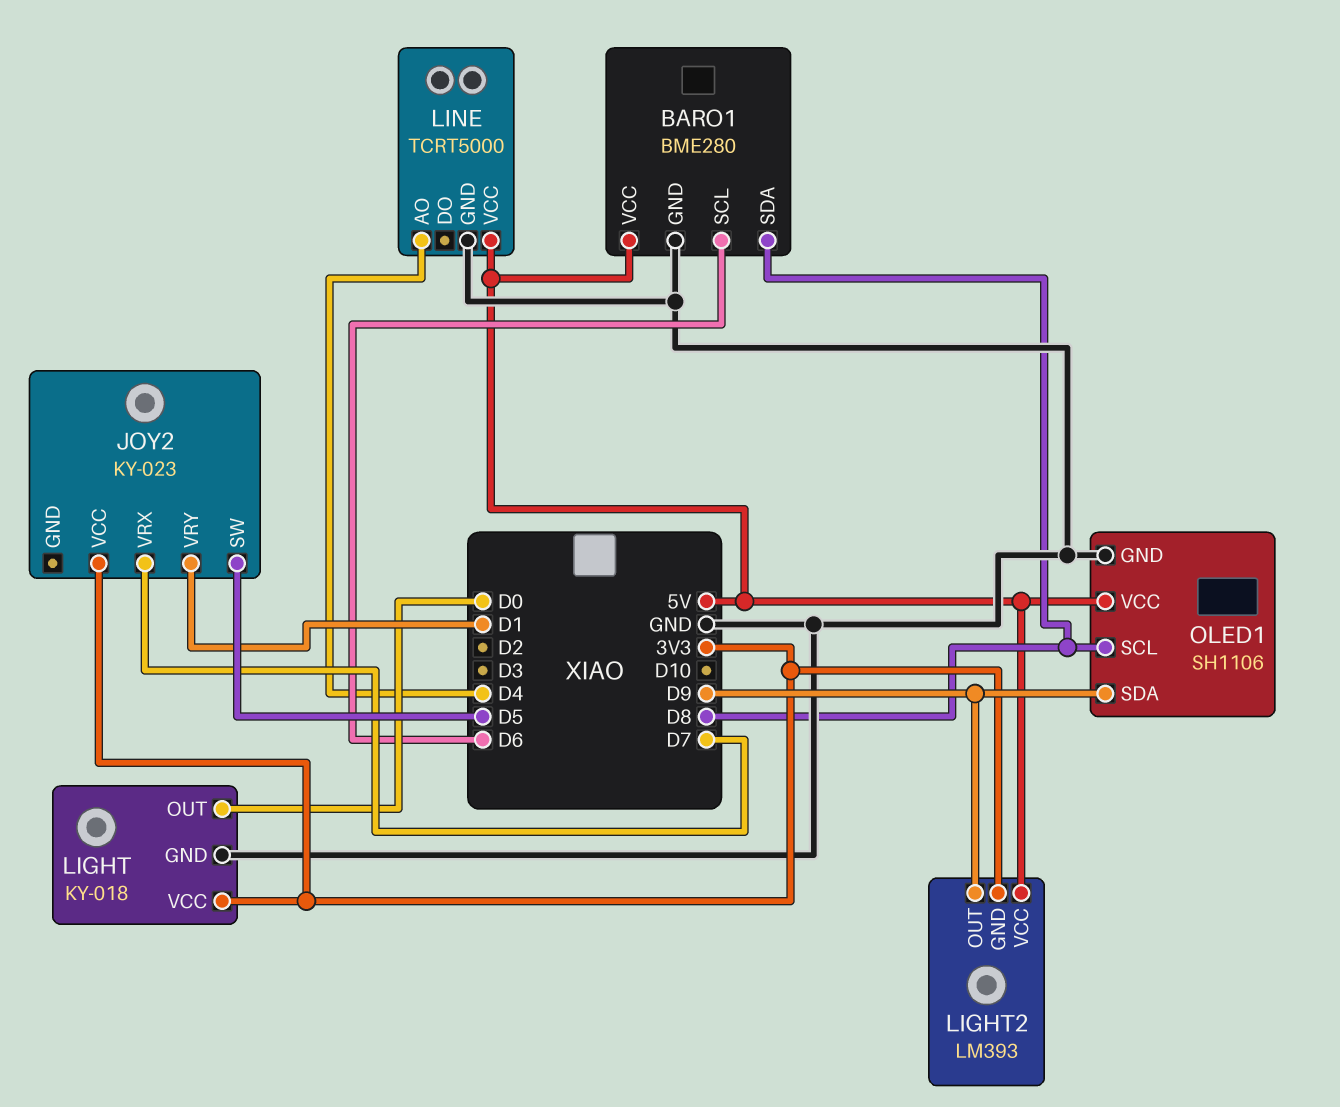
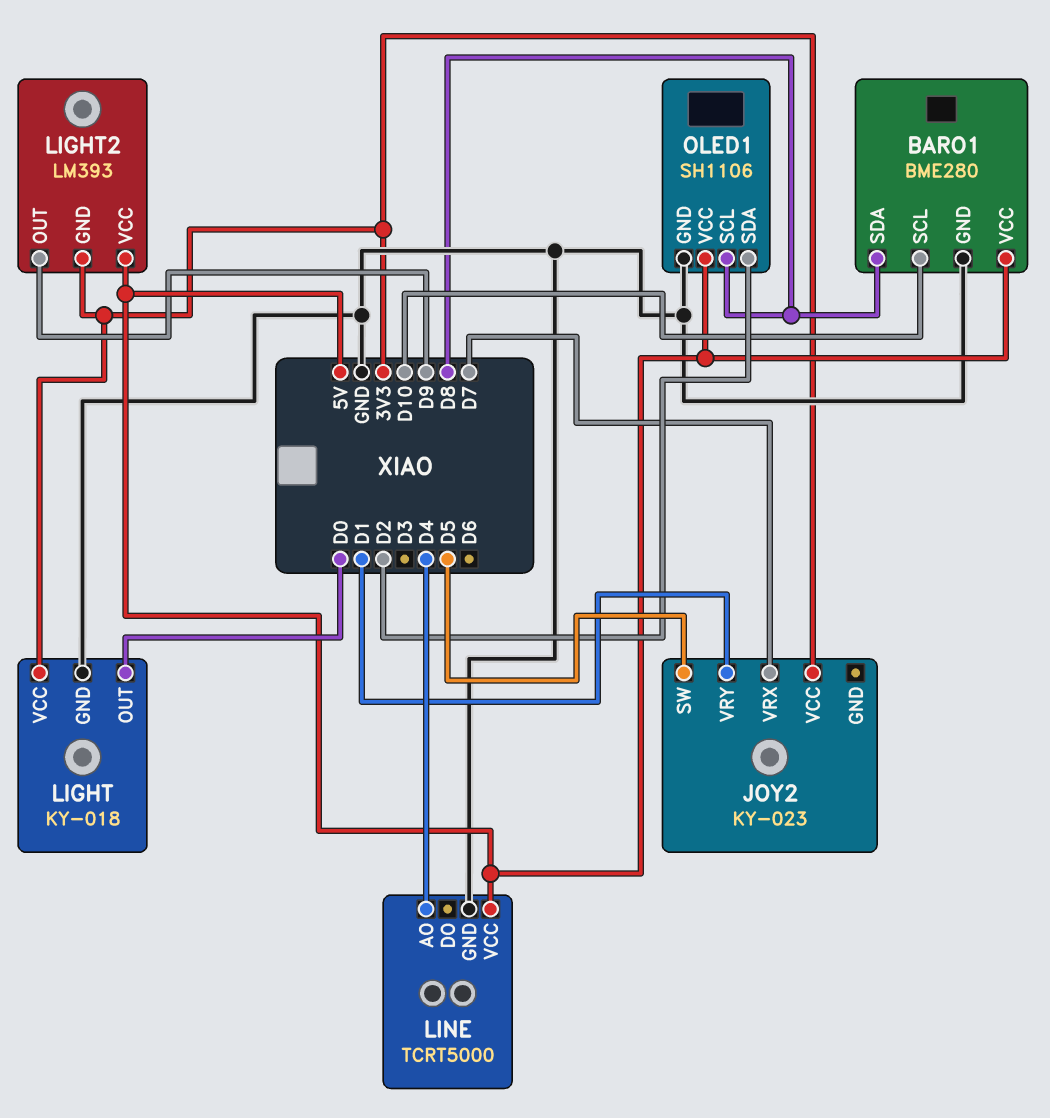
BARO1 pin SCL: D6 -> D10
OLED1 pin SDA: D9 -> D2

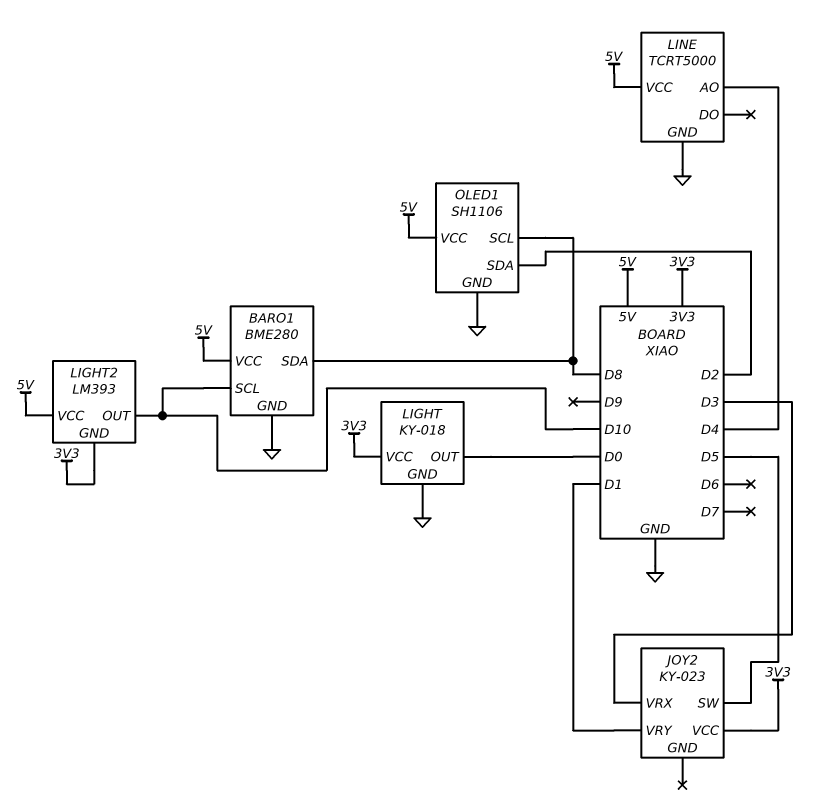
JOY2 pin VRX: D7 -> D3
LIGHT2 pin OUT: D9 -> D10

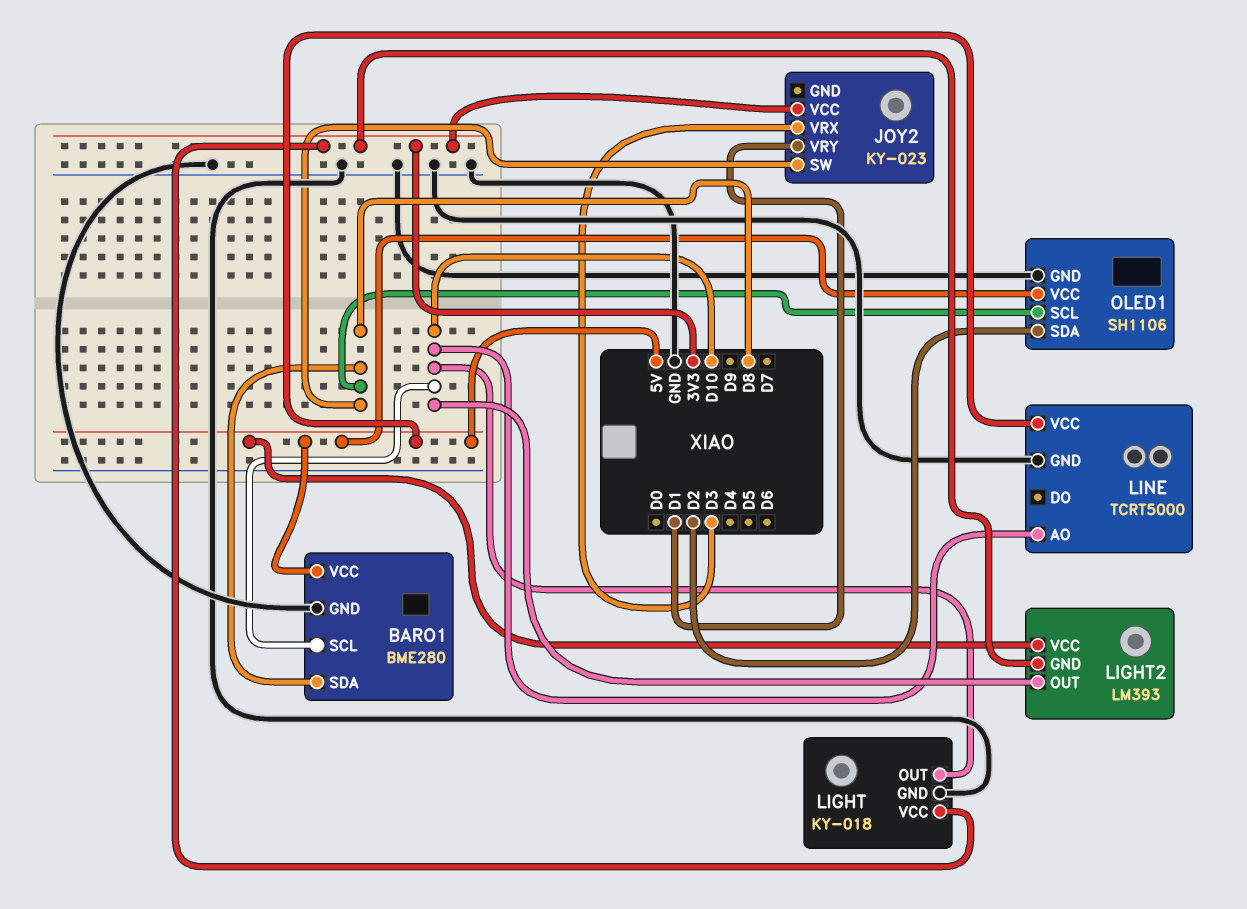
JOY2 pin SW: D5 -> D8
LIGHT pin OUT: D0 -> D10
LINE pin AO: D4 -> D10

